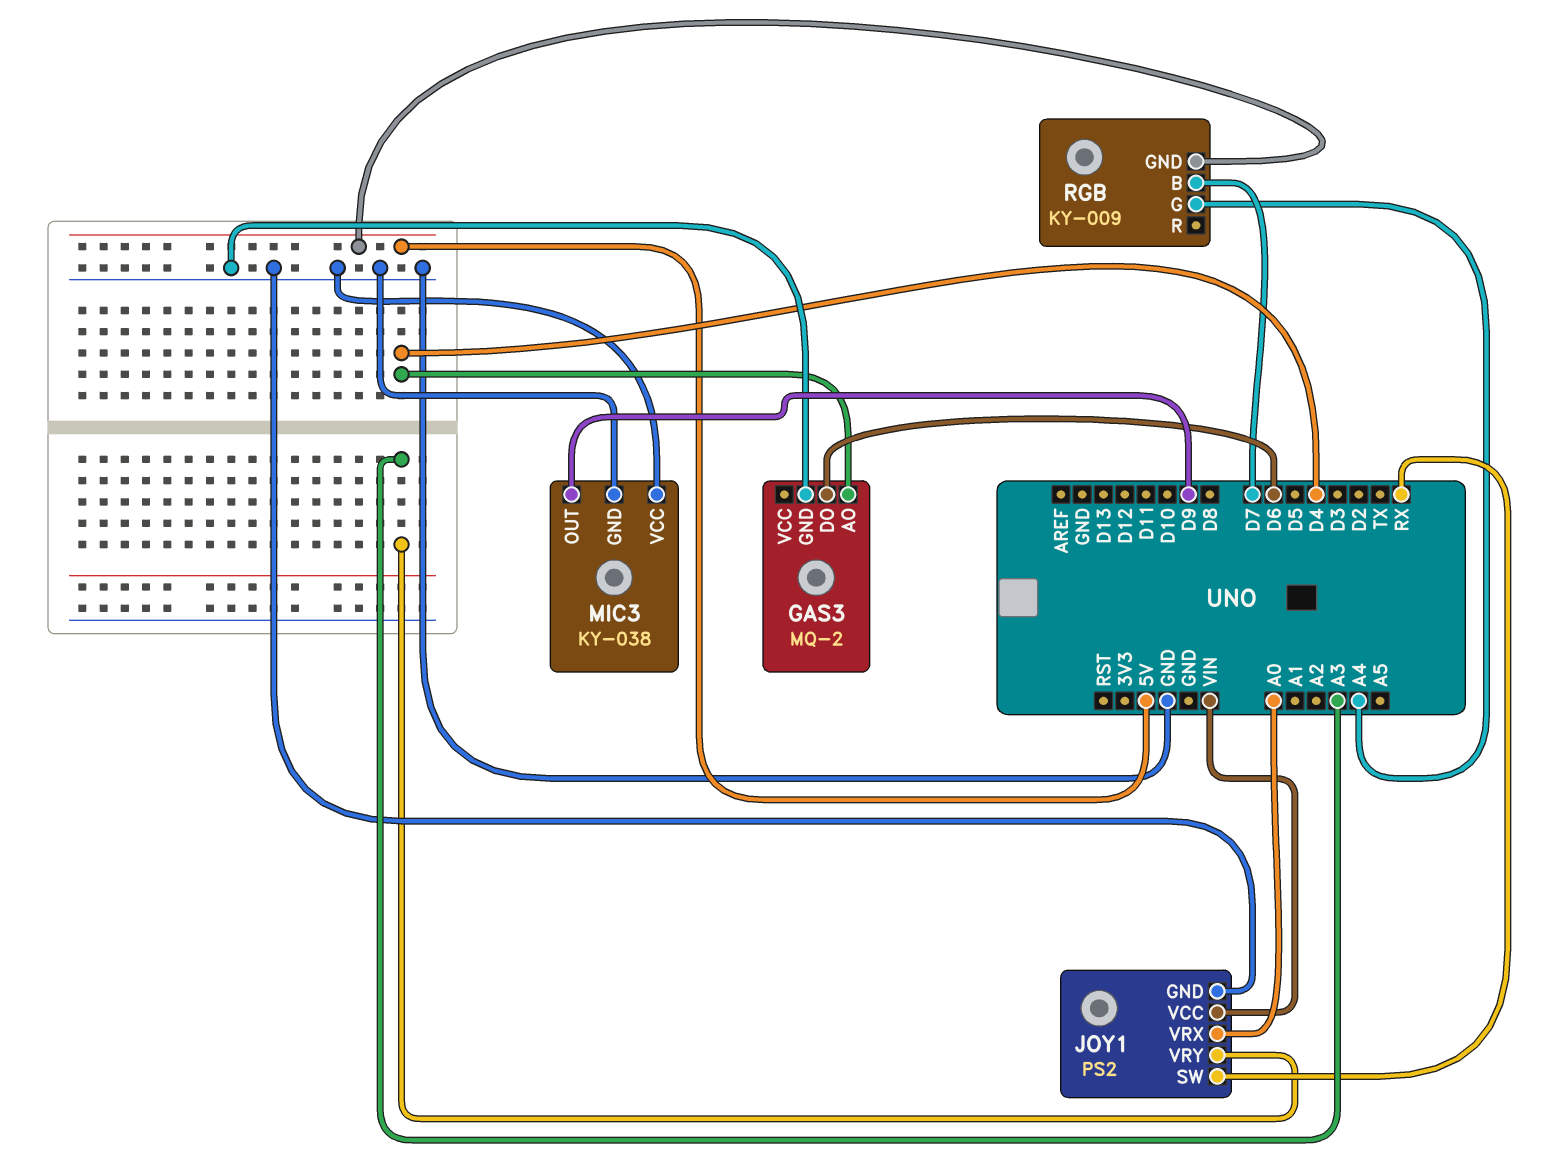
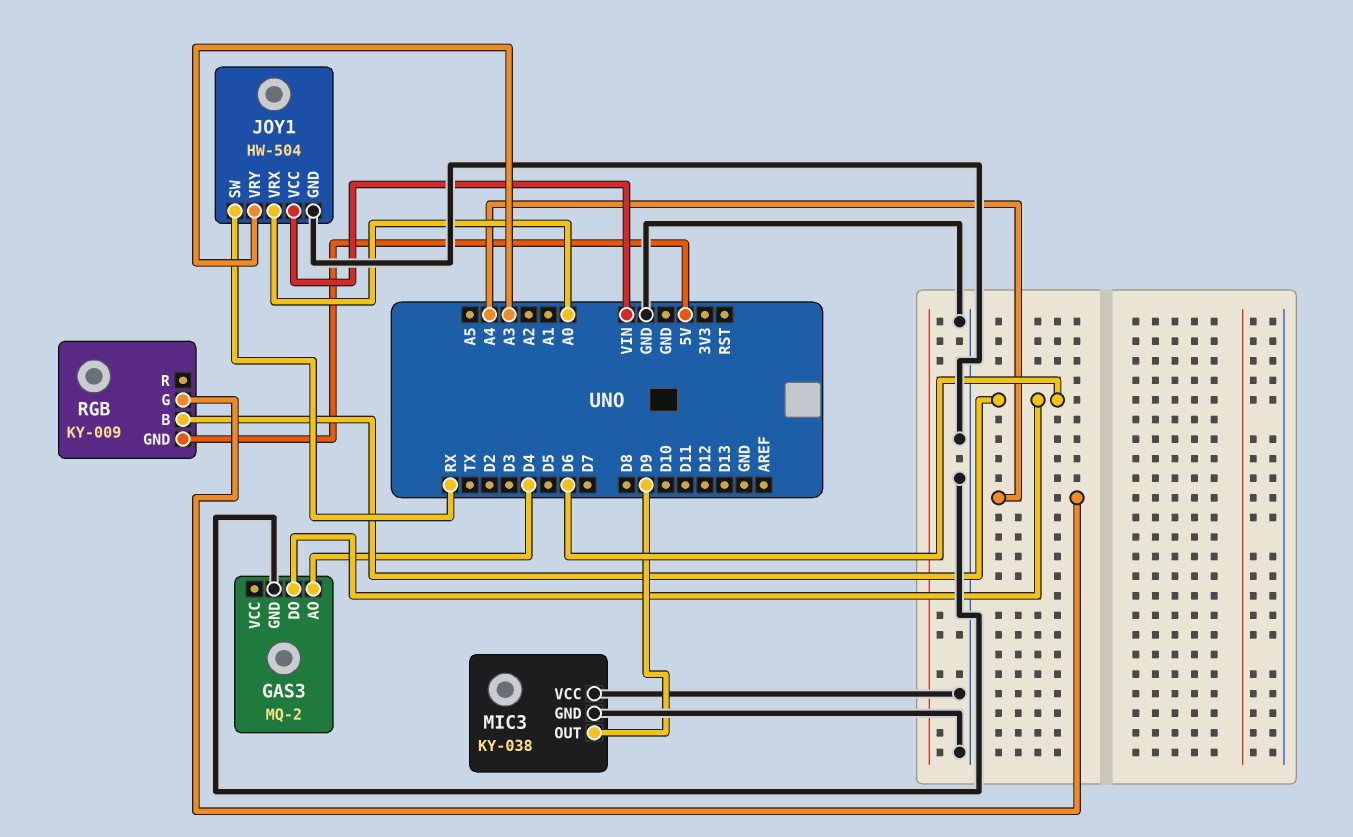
JOY1: PS2 -> HW-504
RGB pin B: D7 -> D6

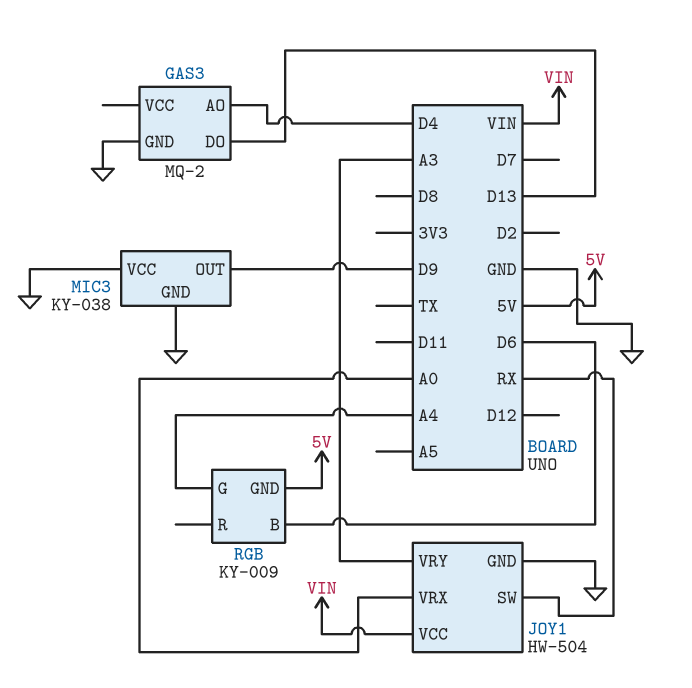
GAS3 pin DO: D6 -> D13

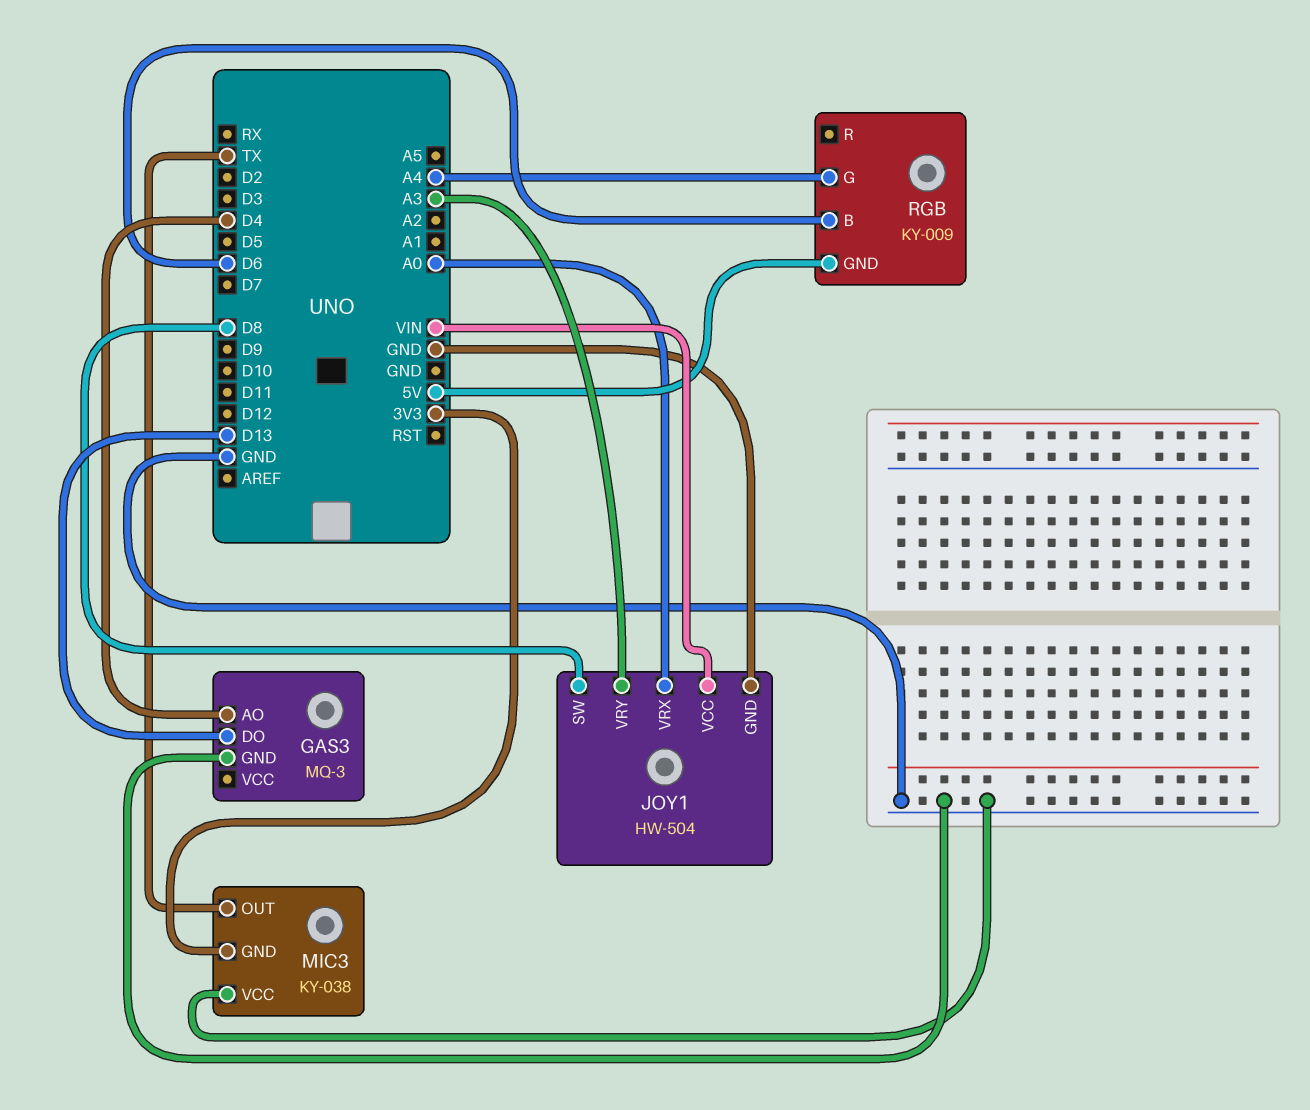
GAS3: MQ-2 -> MQ-3
JOY1 pin SW: RX -> D8
MIC3 pin GND: GND -> 3V3
MIC3 pin OUT: D9 -> TX

